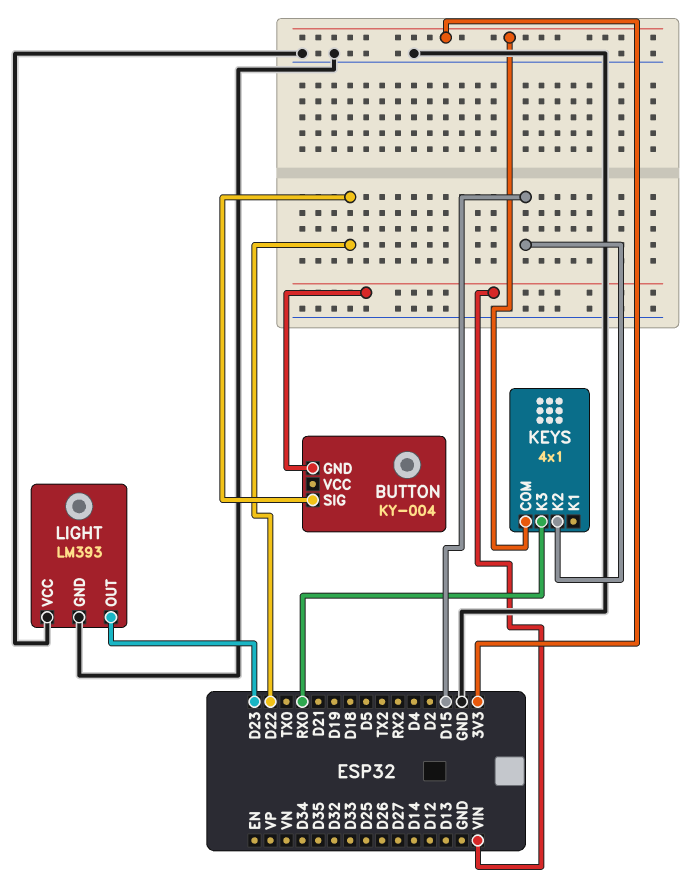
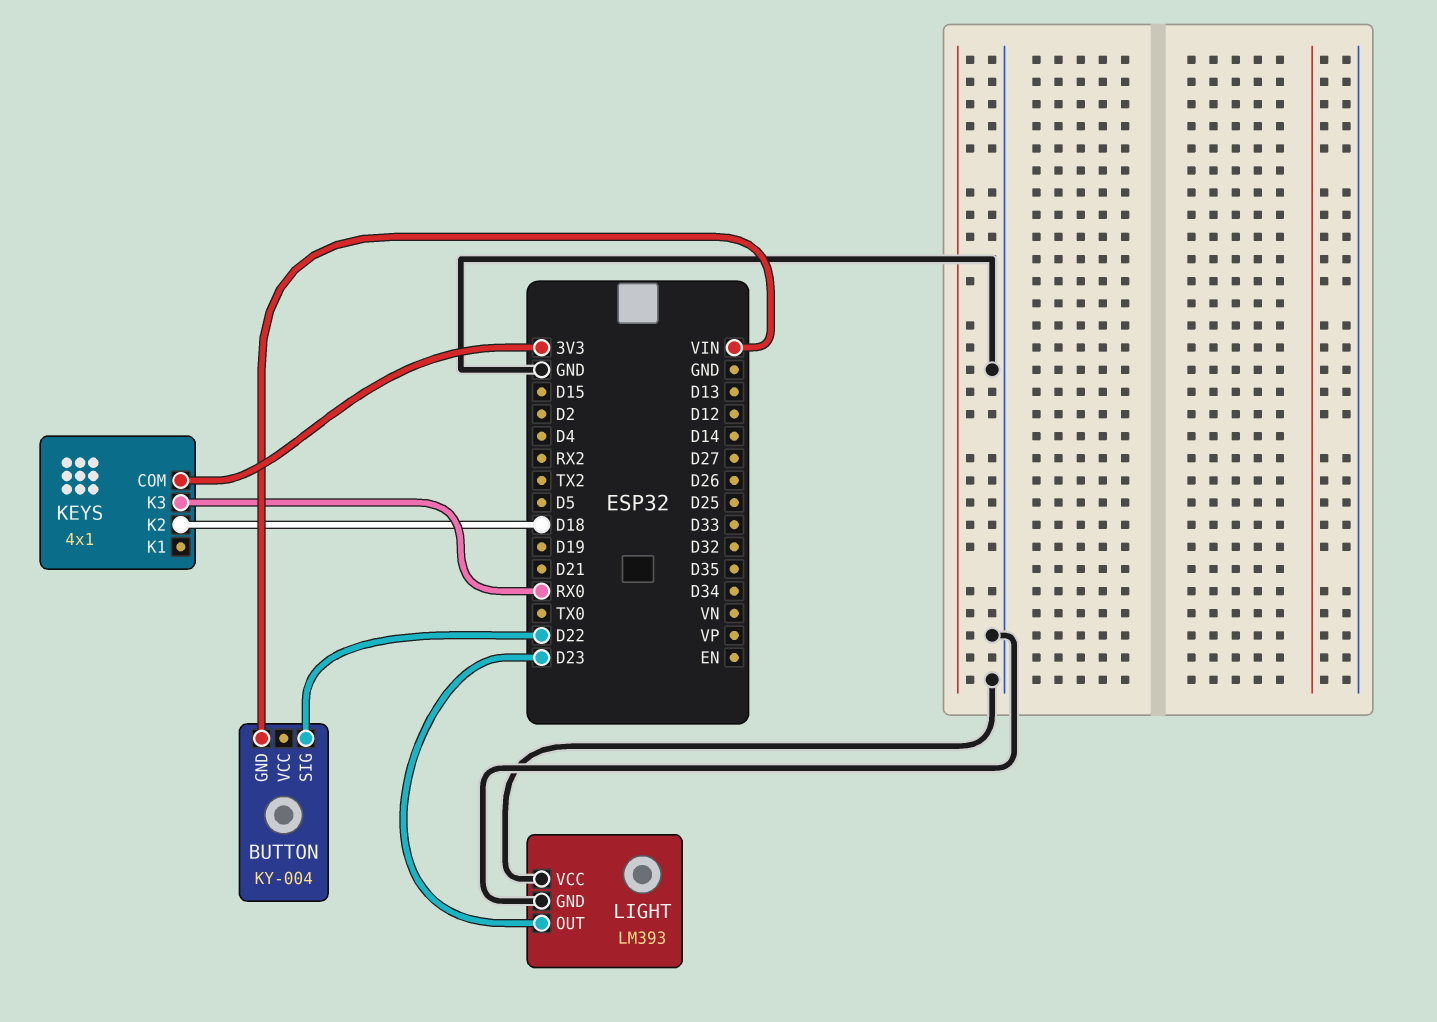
KEYS pin K2: D15 -> D18

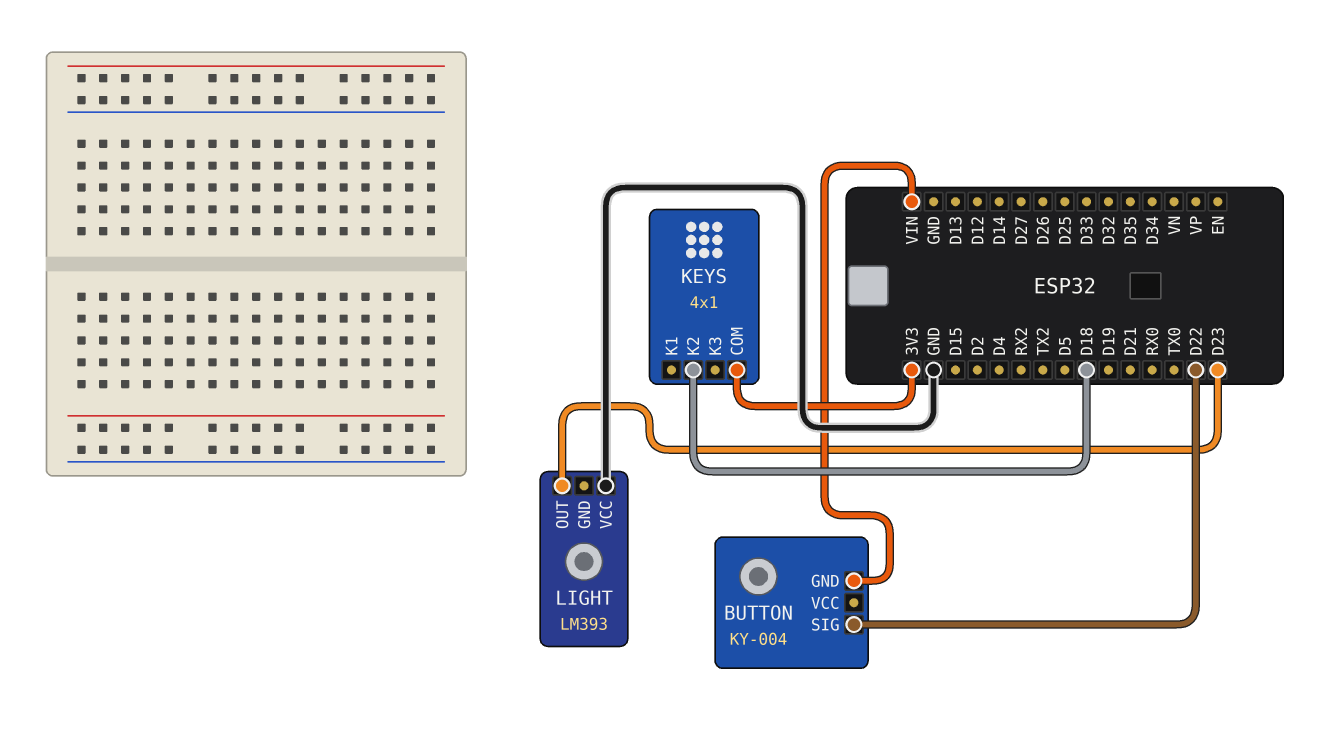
KEYS pin K3: RX0 -> none
LIGHT pin GND: GND -> none

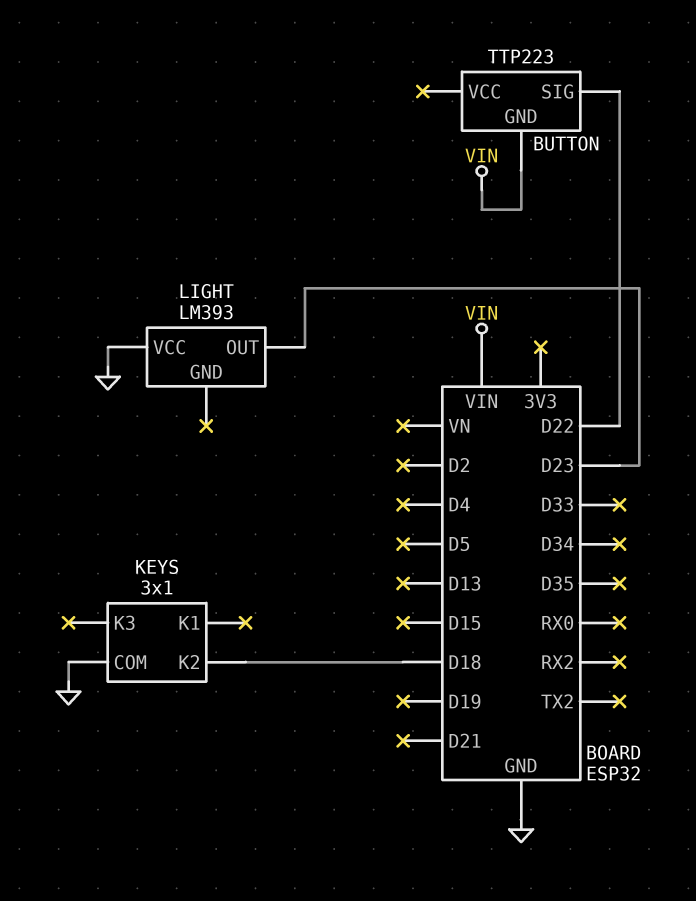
BUTTON: KY-004 -> TTP223
KEYS: 4x1 -> 3x1
KEYS pin COM: 3V3 -> GND

